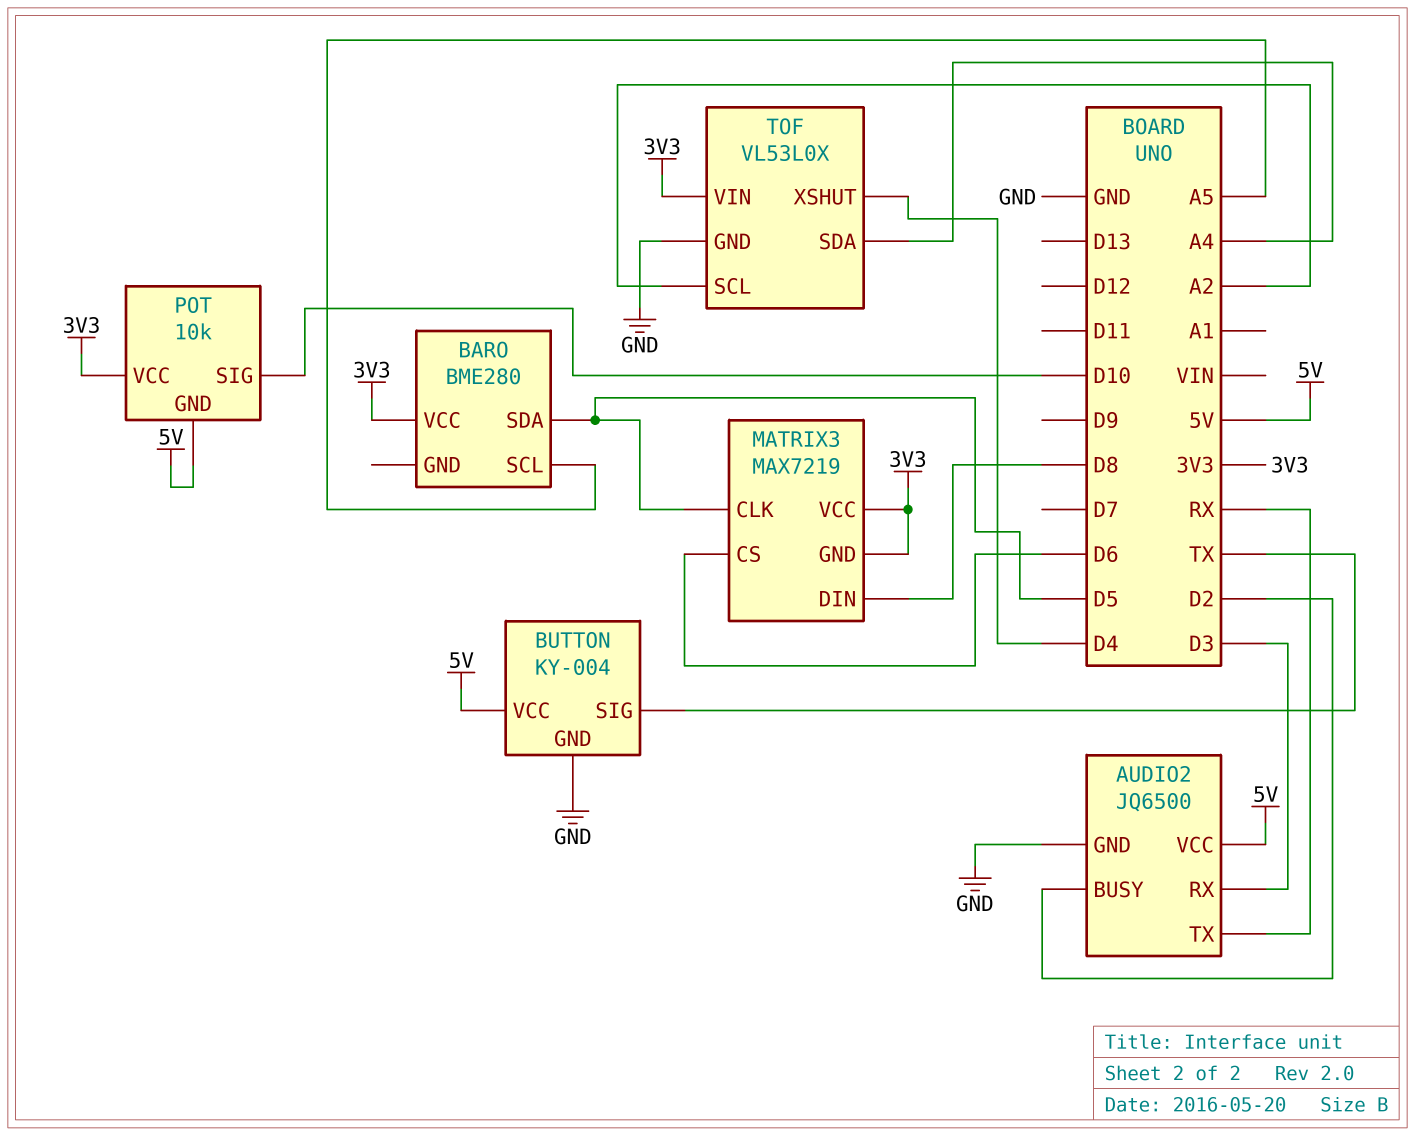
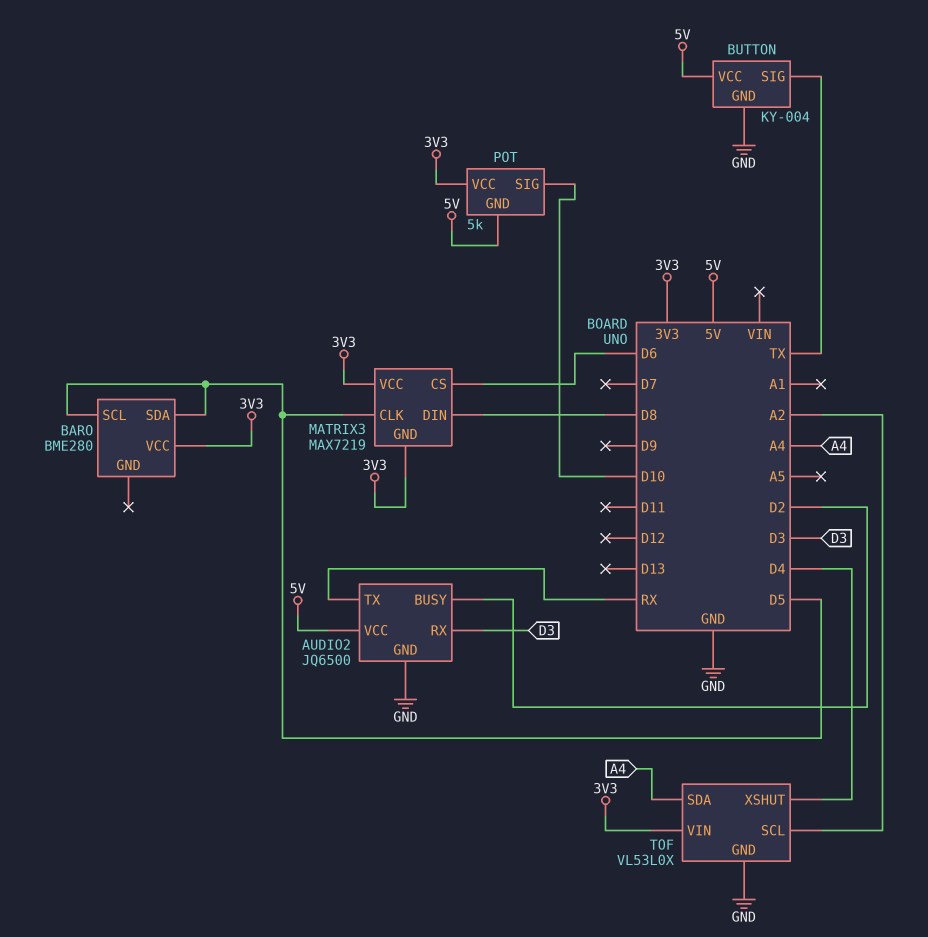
BARO pin SCL: A5 -> D5
POT: 10k -> 5k

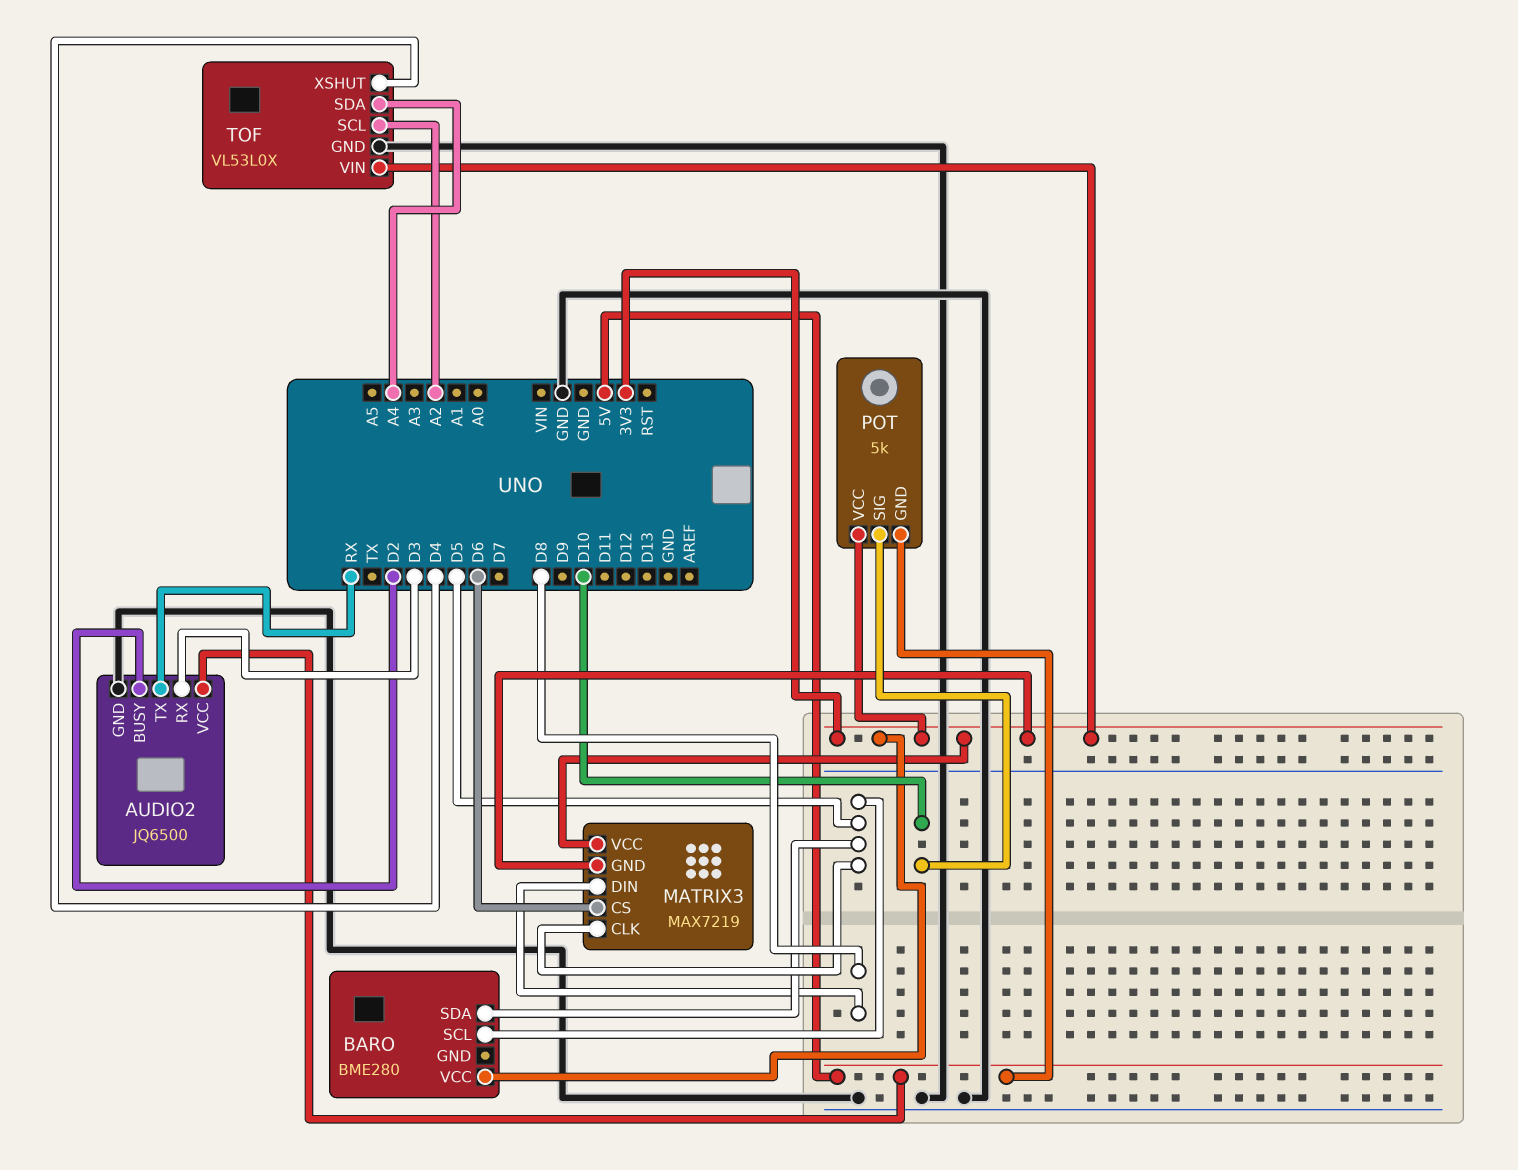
BUTTON: KY-004 -> none
BUTTON pin GND: GND -> none
BUTTON pin SIG: TX -> none
BUTTON pin VCC: 5V -> none

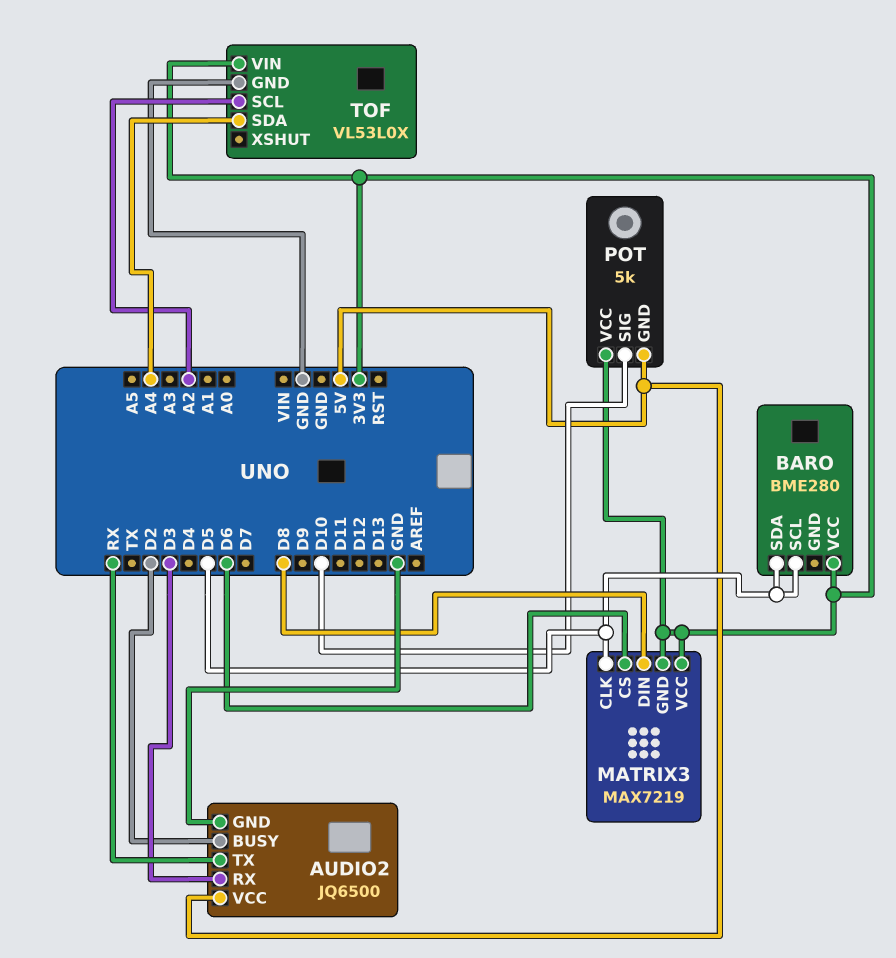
TOF pin XSHUT: D4 -> none

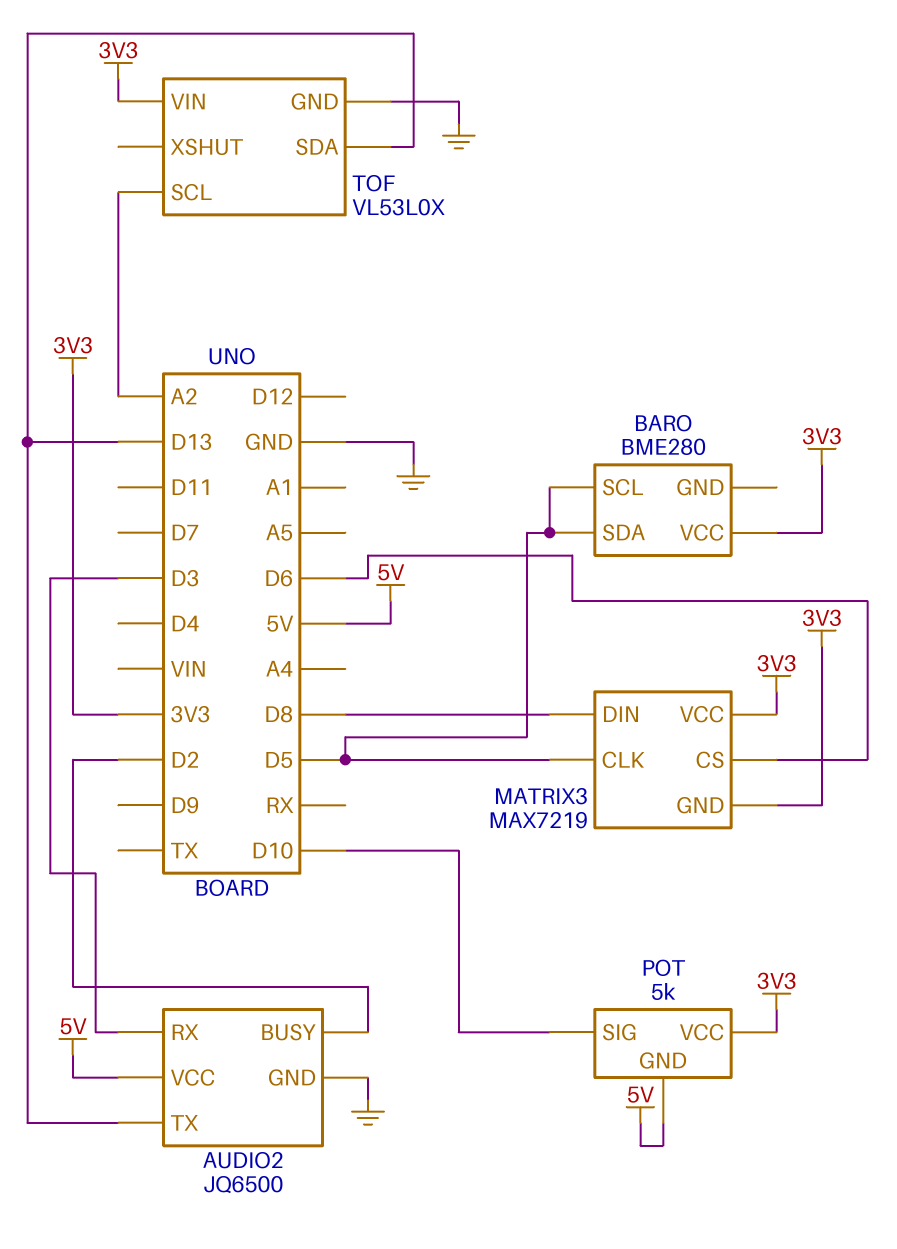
AUDIO2 pin TX: RX -> D13
TOF pin SDA: A4 -> D13

